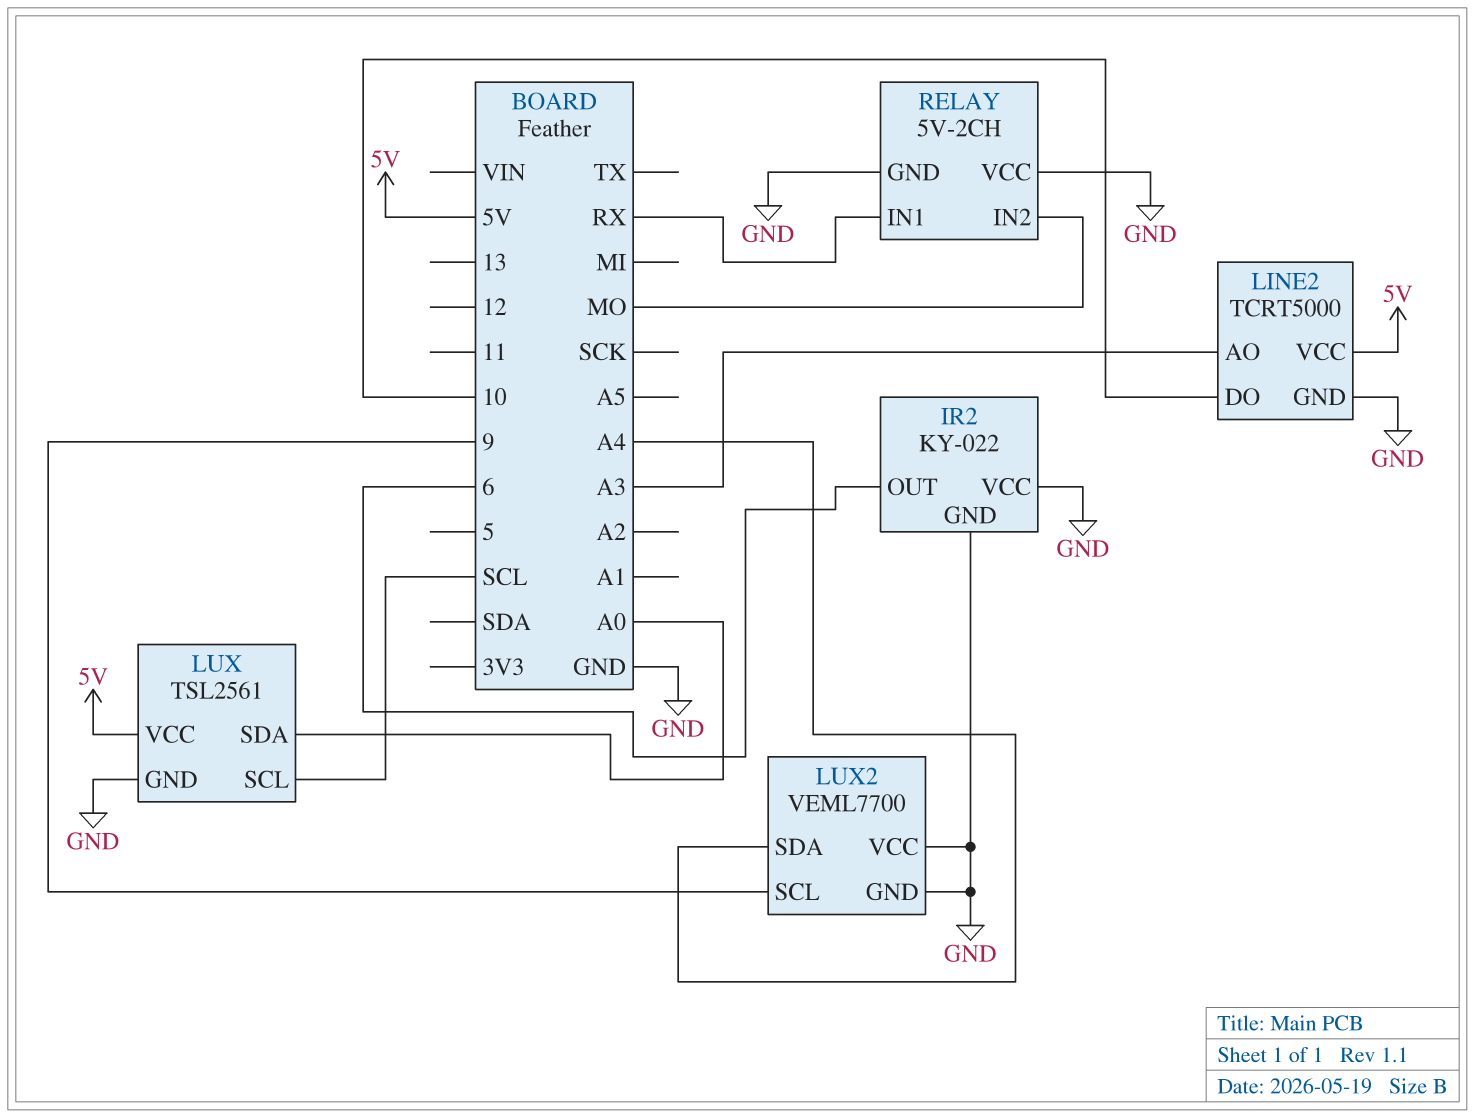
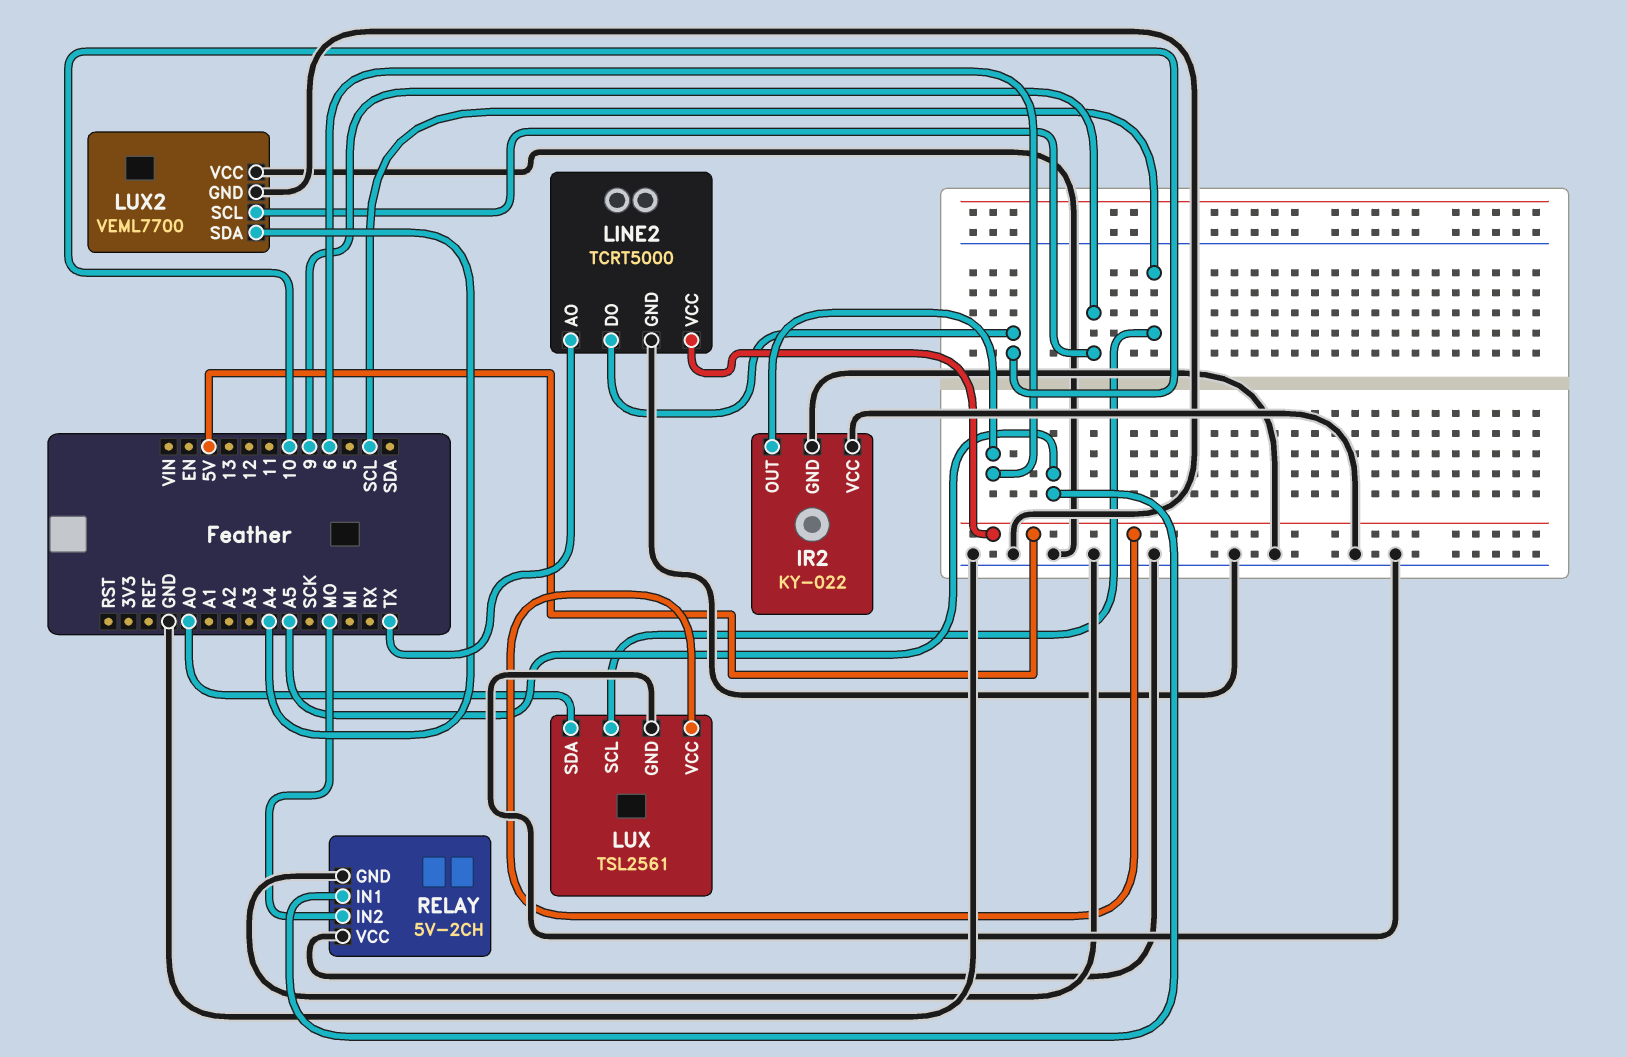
LINE2 pin AO: A3 -> TX
RELAY pin IN1: RX -> A5

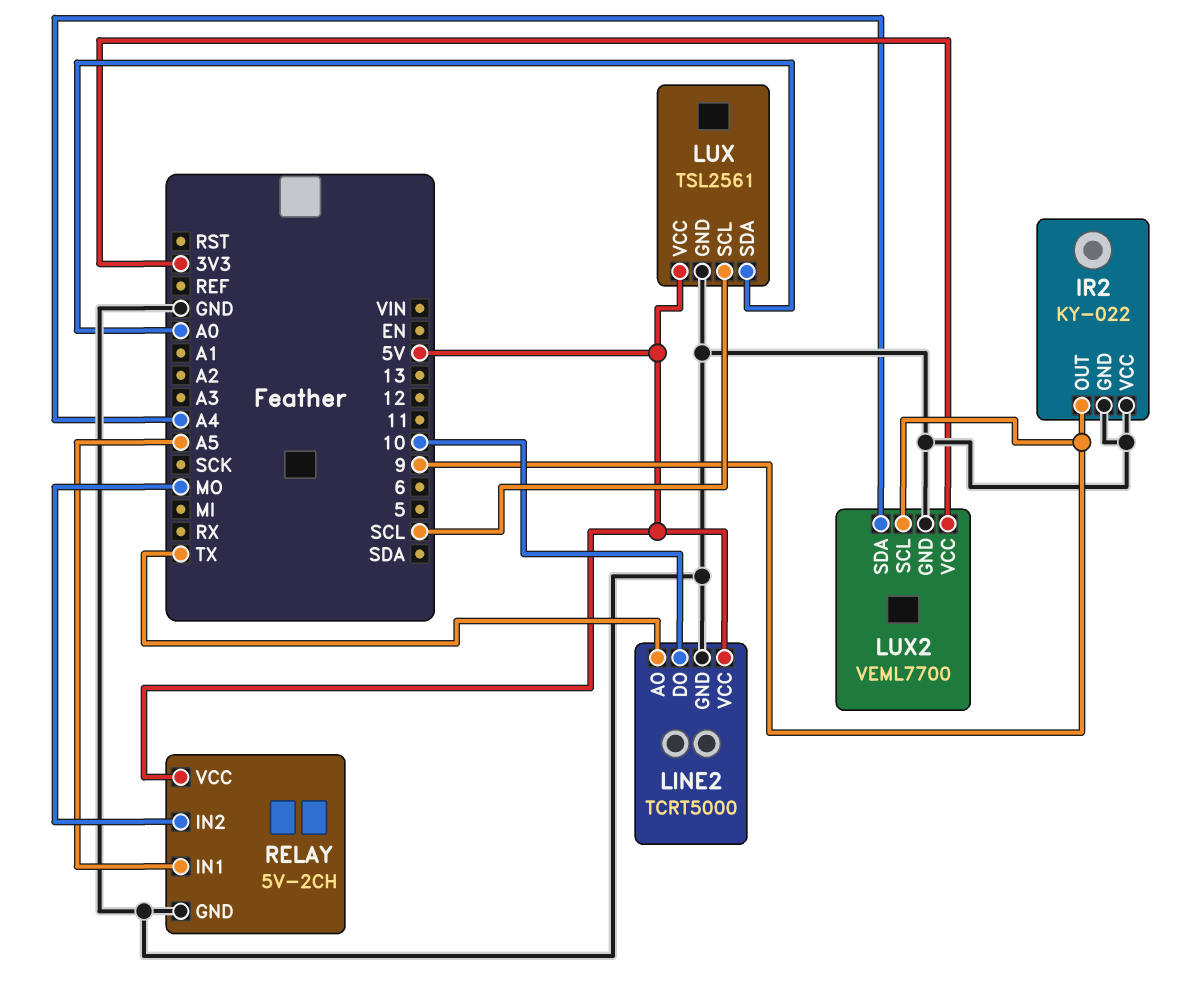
IR2 pin OUT: 6 -> 9
LUX2 pin VCC: GND -> 3V3
RELAY pin VCC: GND -> 5V

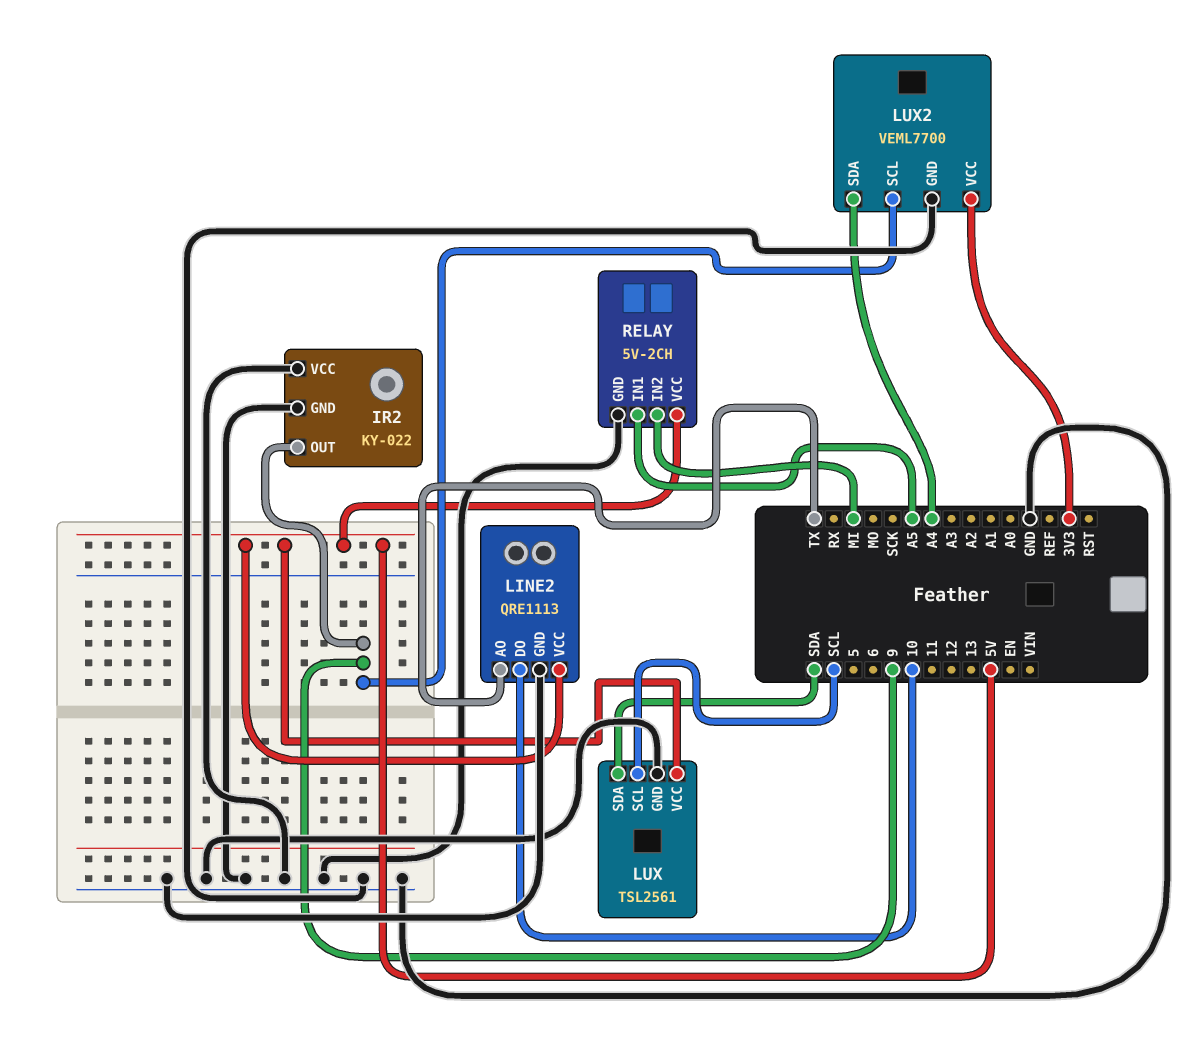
LINE2: TCRT5000 -> QRE1113
LUX pin SDA: A0 -> SDA
RELAY pin IN2: MO -> MI

